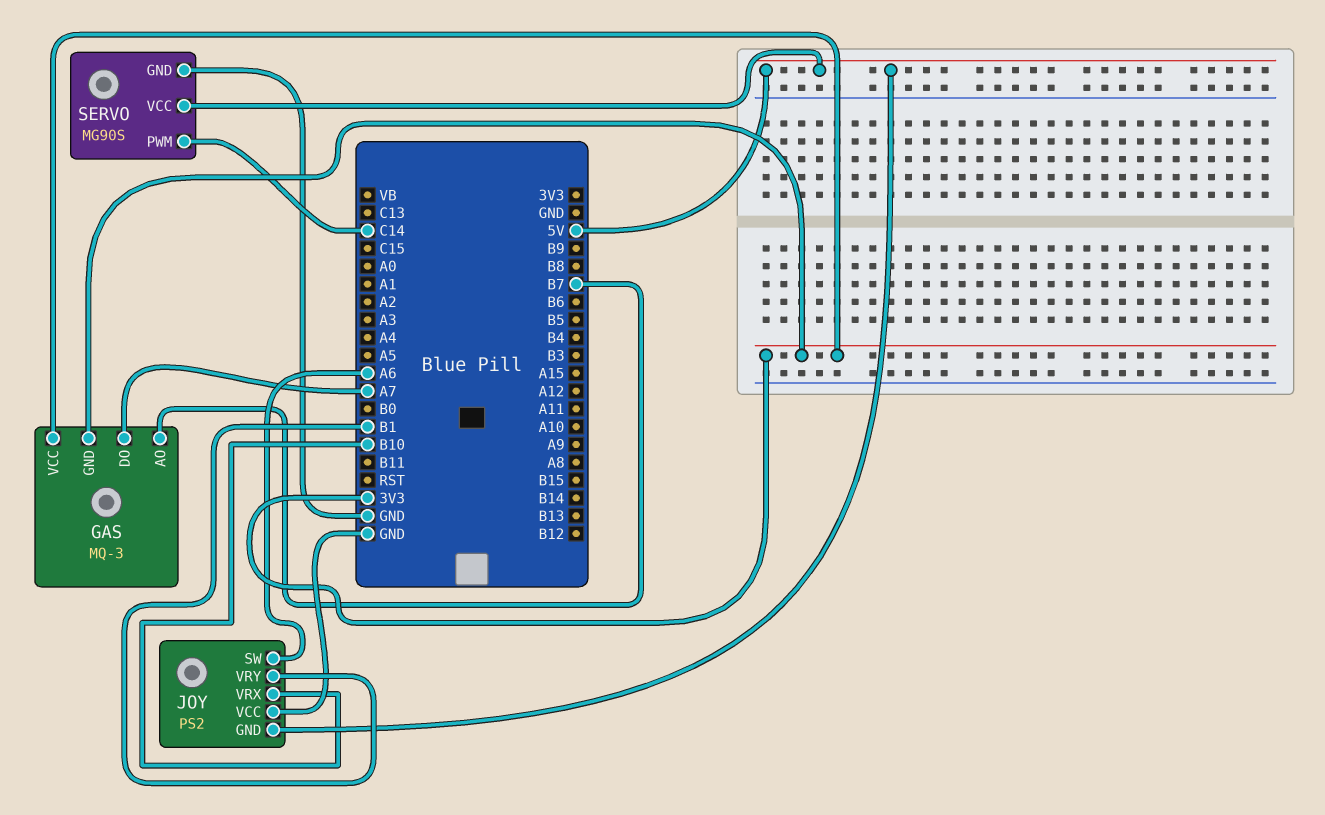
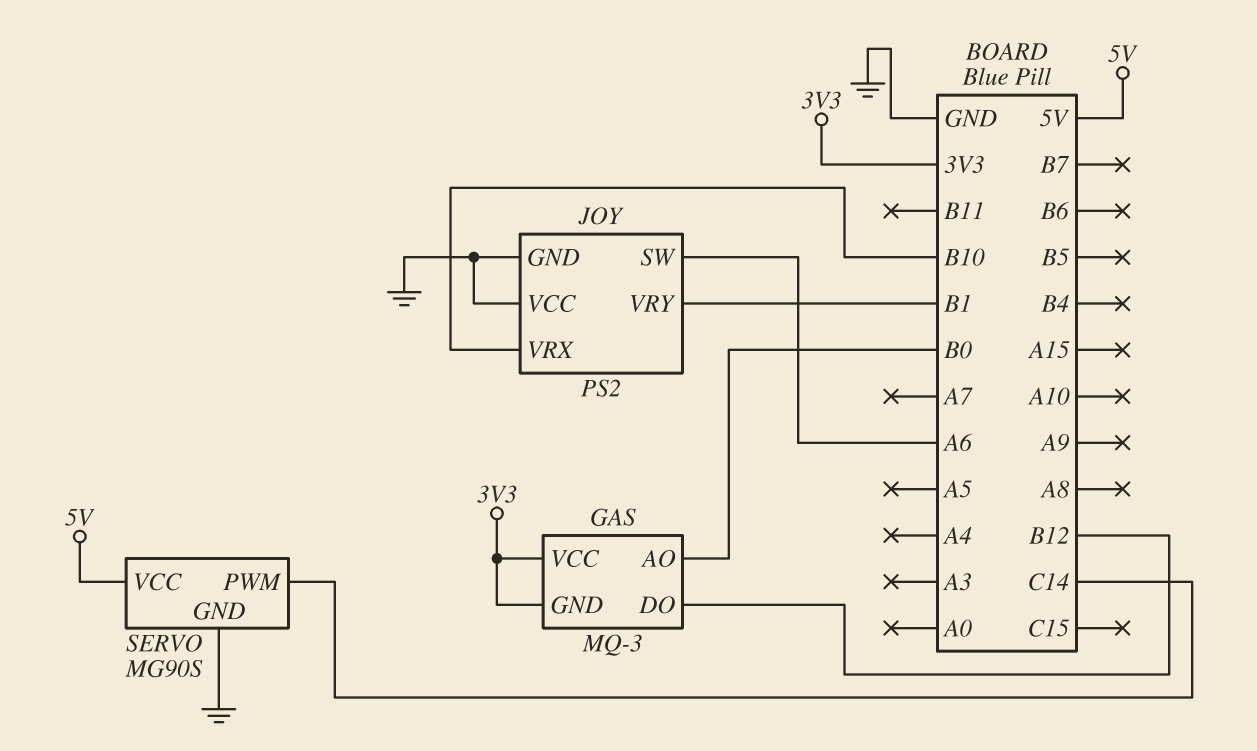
GAS pin AO: B7 -> B0
GAS pin DO: A7 -> B12
JOY pin GND: 5V -> GND

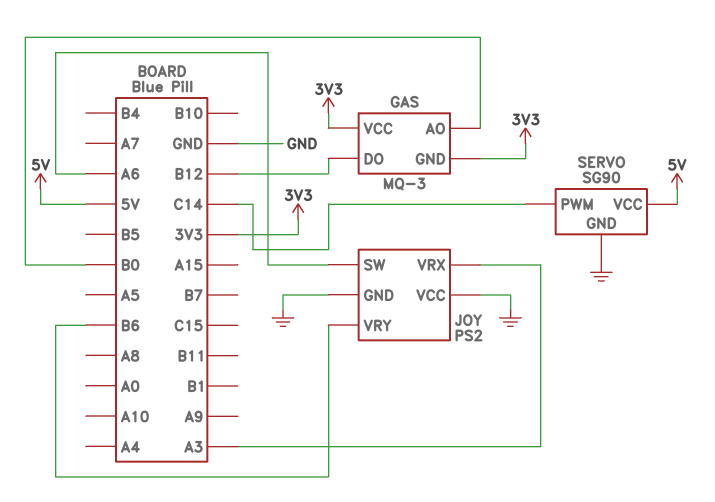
JOY pin VRX: B10 -> A3
JOY pin VRY: B1 -> B6
SERVO: MG90S -> SG90

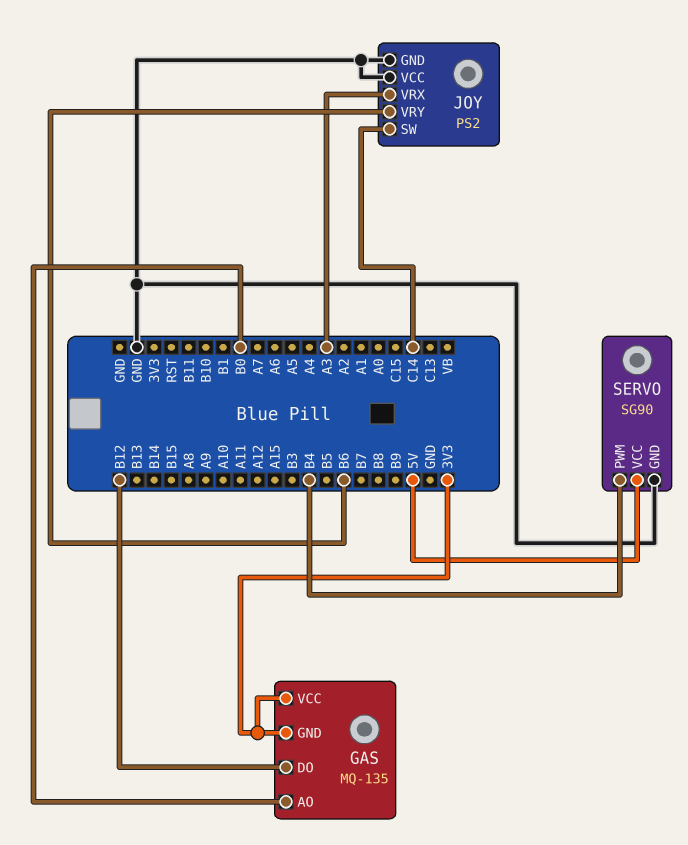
GAS: MQ-3 -> MQ-135
JOY pin SW: A6 -> C14
SERVO pin PWM: C14 -> B4

